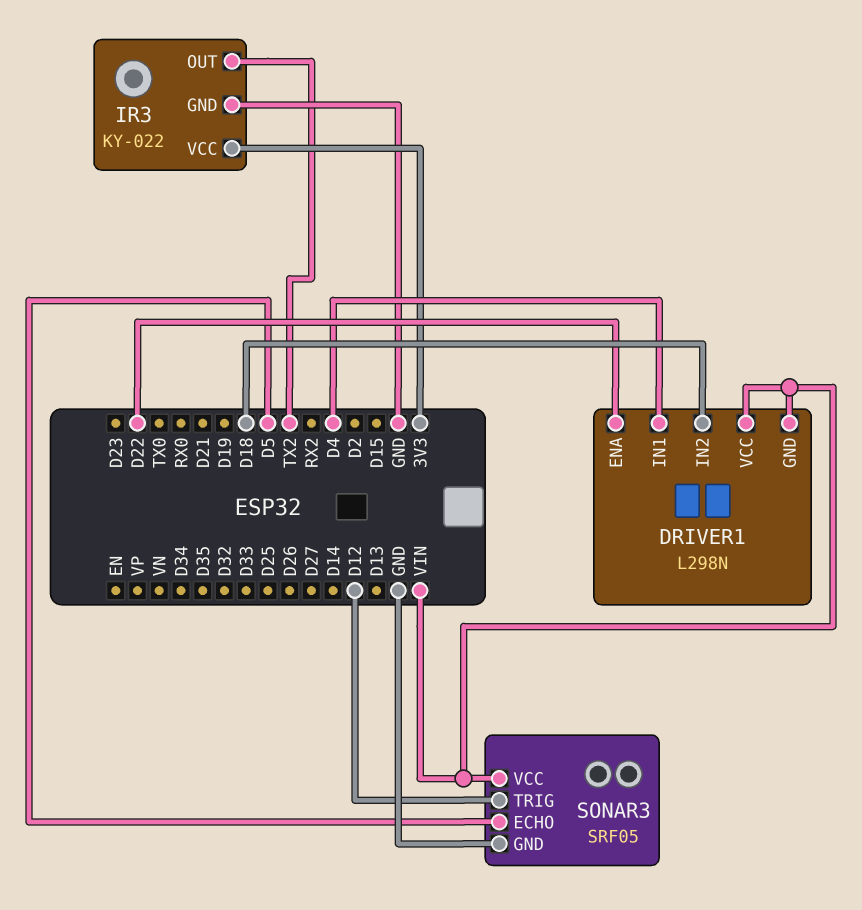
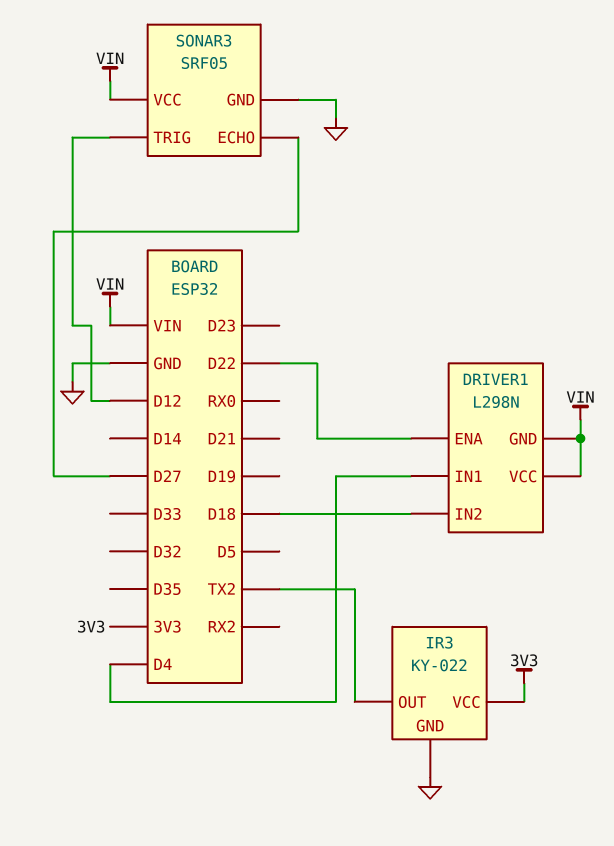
SONAR3 pin ECHO: D5 -> D27

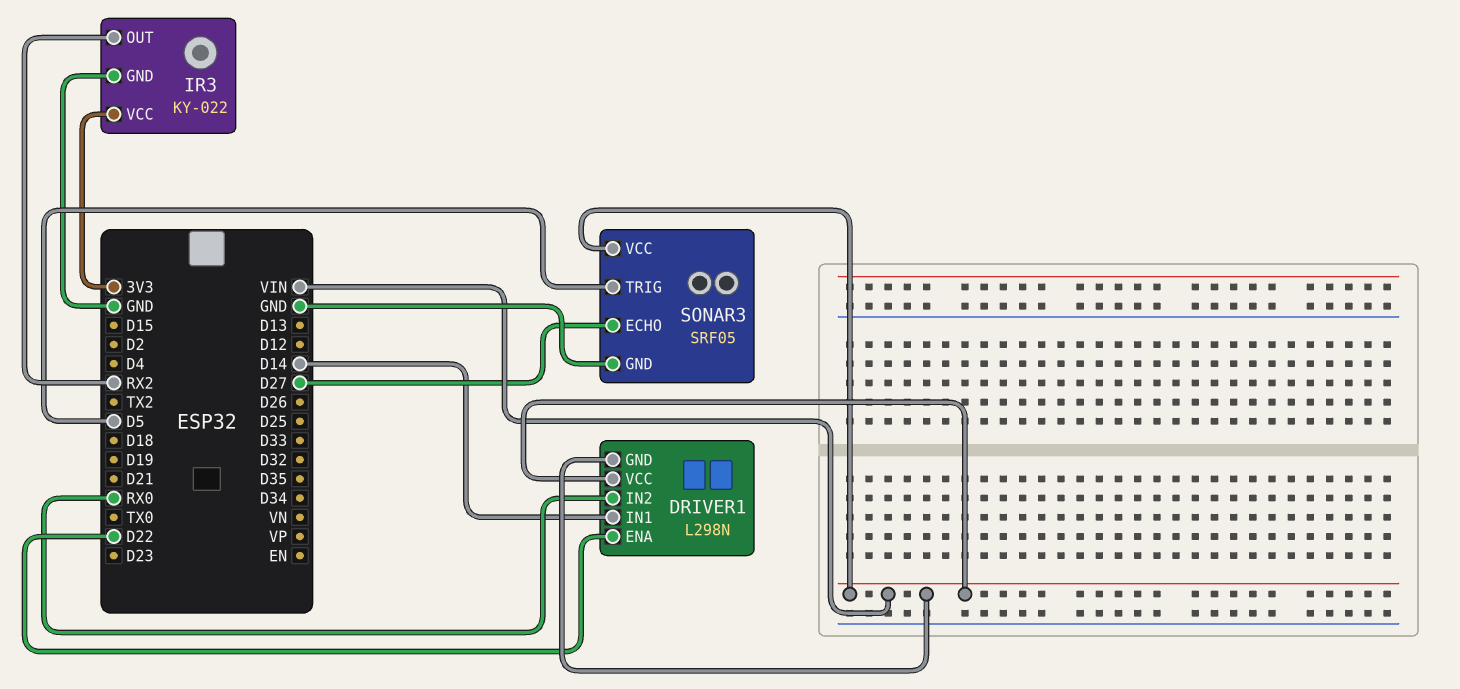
DRIVER1 pin IN1: D4 -> D14
DRIVER1 pin IN2: D18 -> RX0
IR3 pin OUT: TX2 -> RX2
SONAR3 pin TRIG: D12 -> D5

